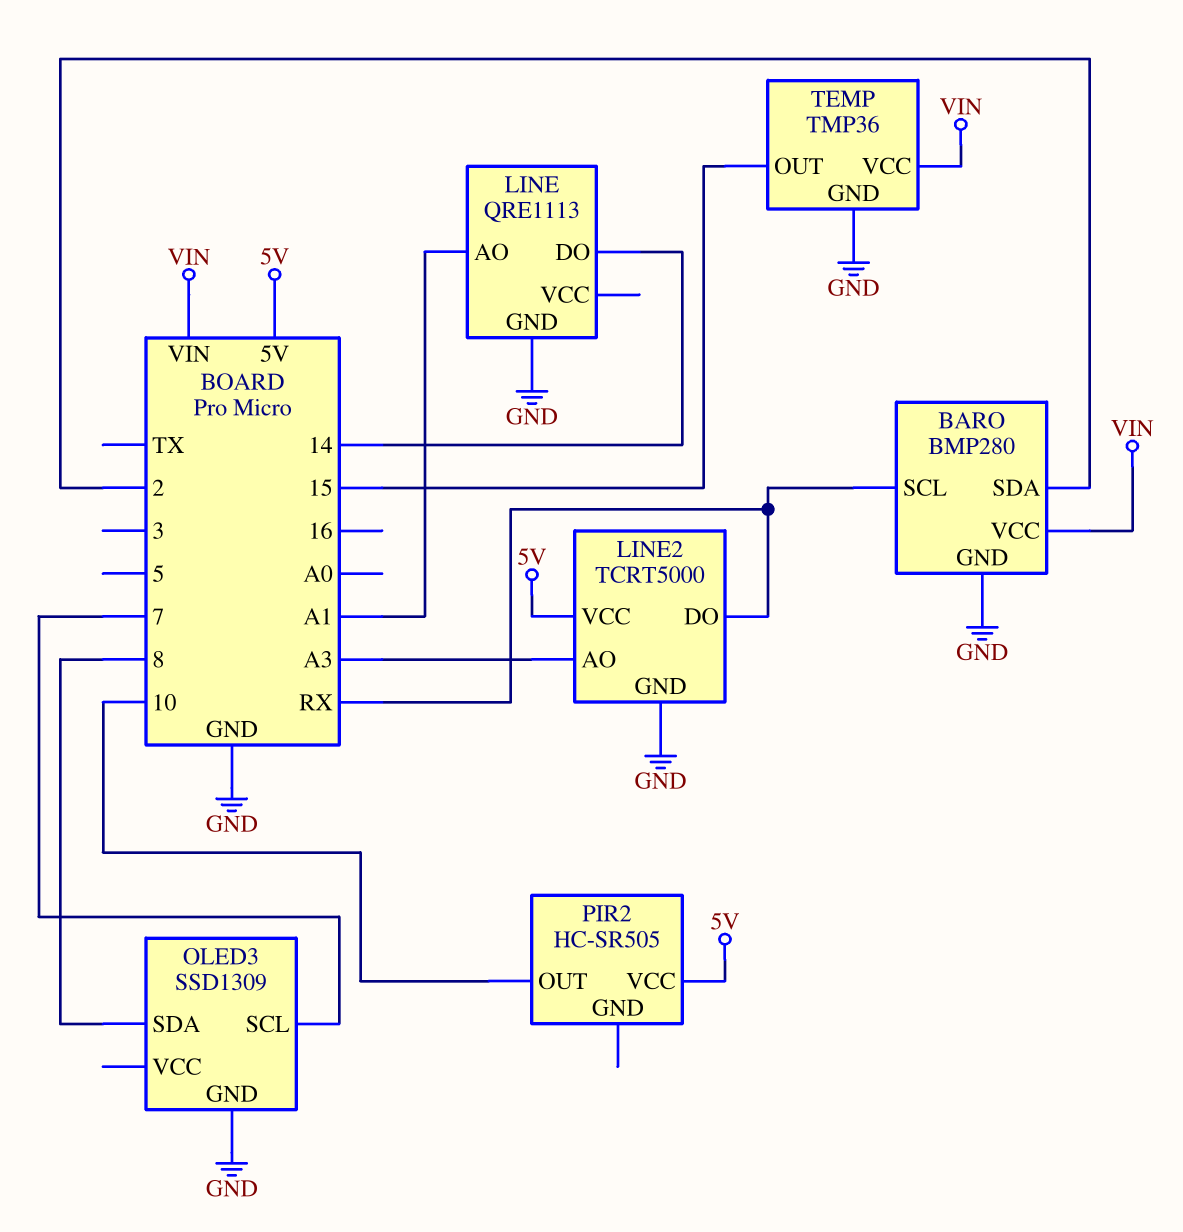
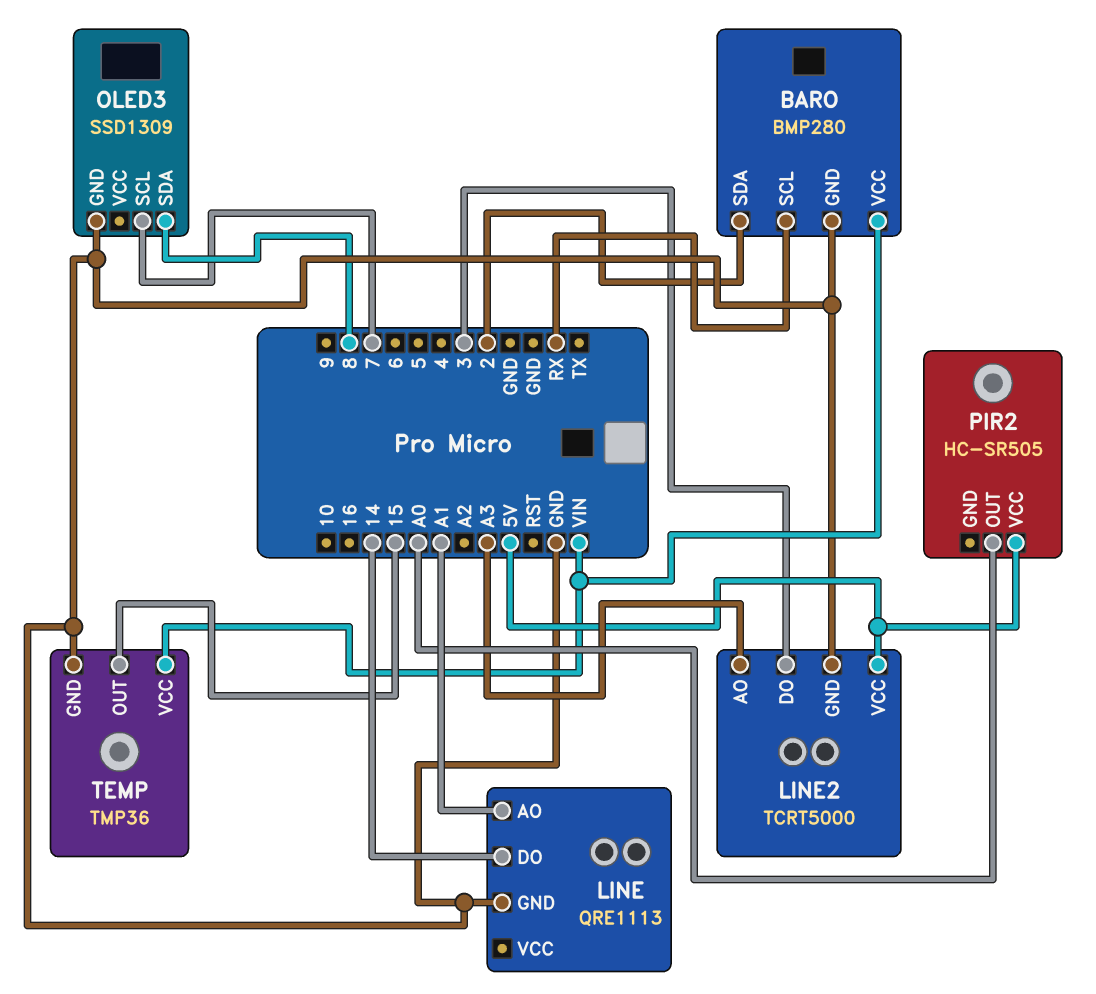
LINE2 pin DO: RX -> 3
PIR2 pin OUT: 10 -> A0

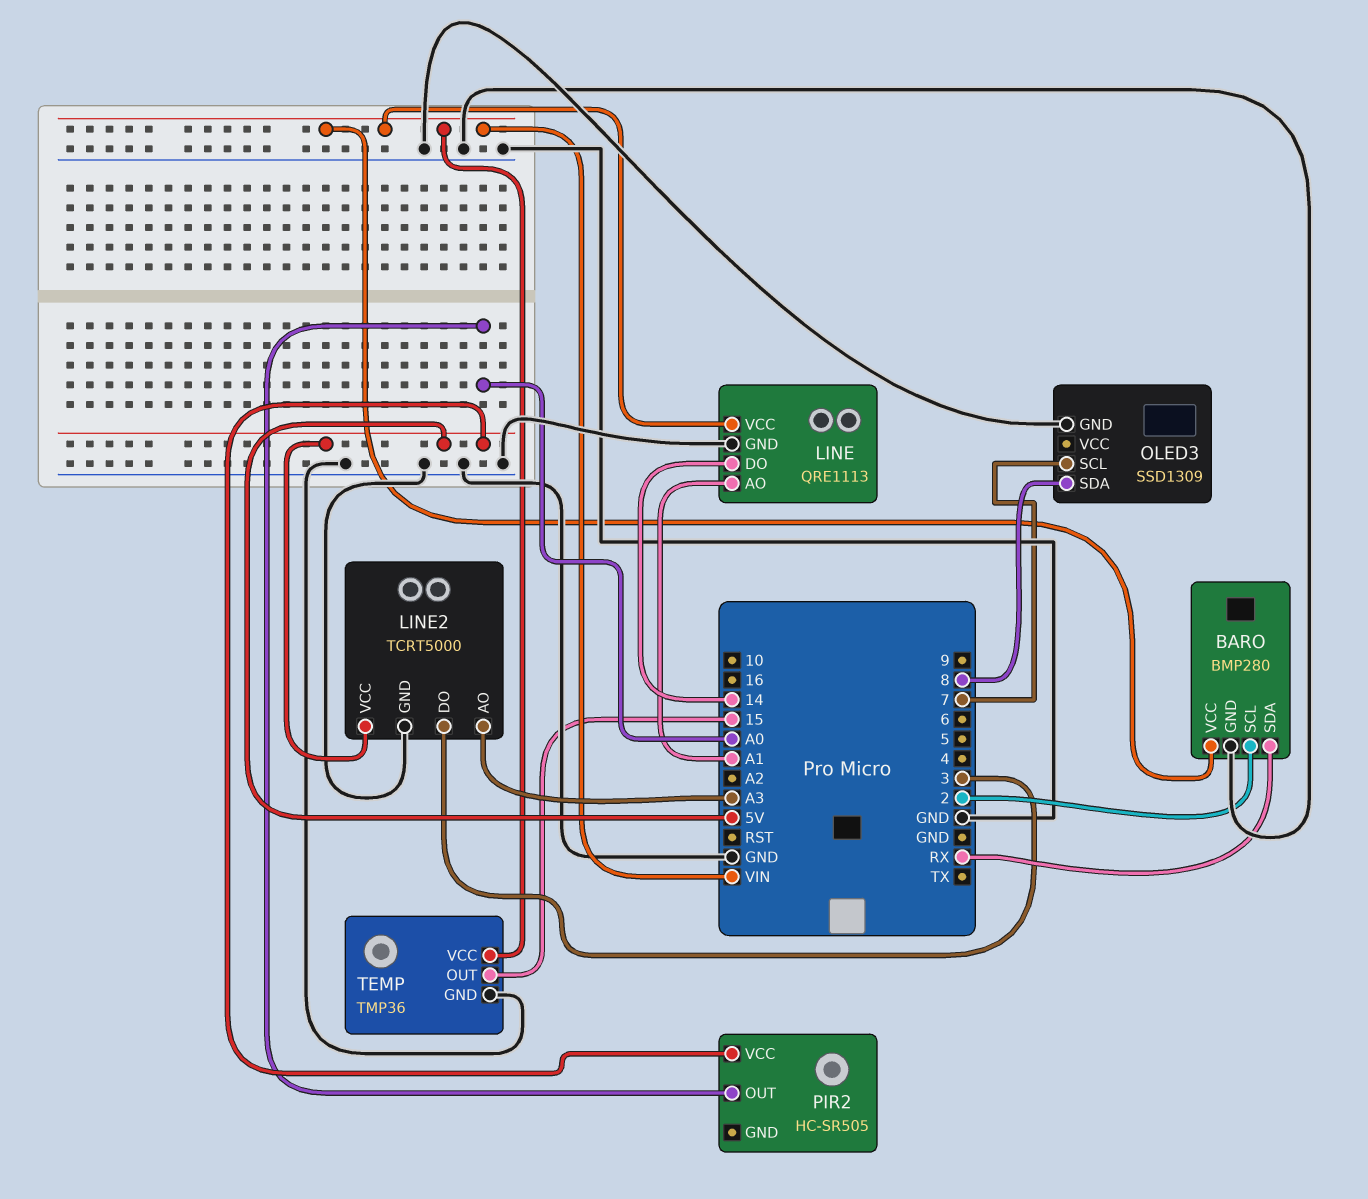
BARO pin SCL: RX -> 2
BARO pin SDA: 2 -> RX
LINE pin VCC: none -> VIN

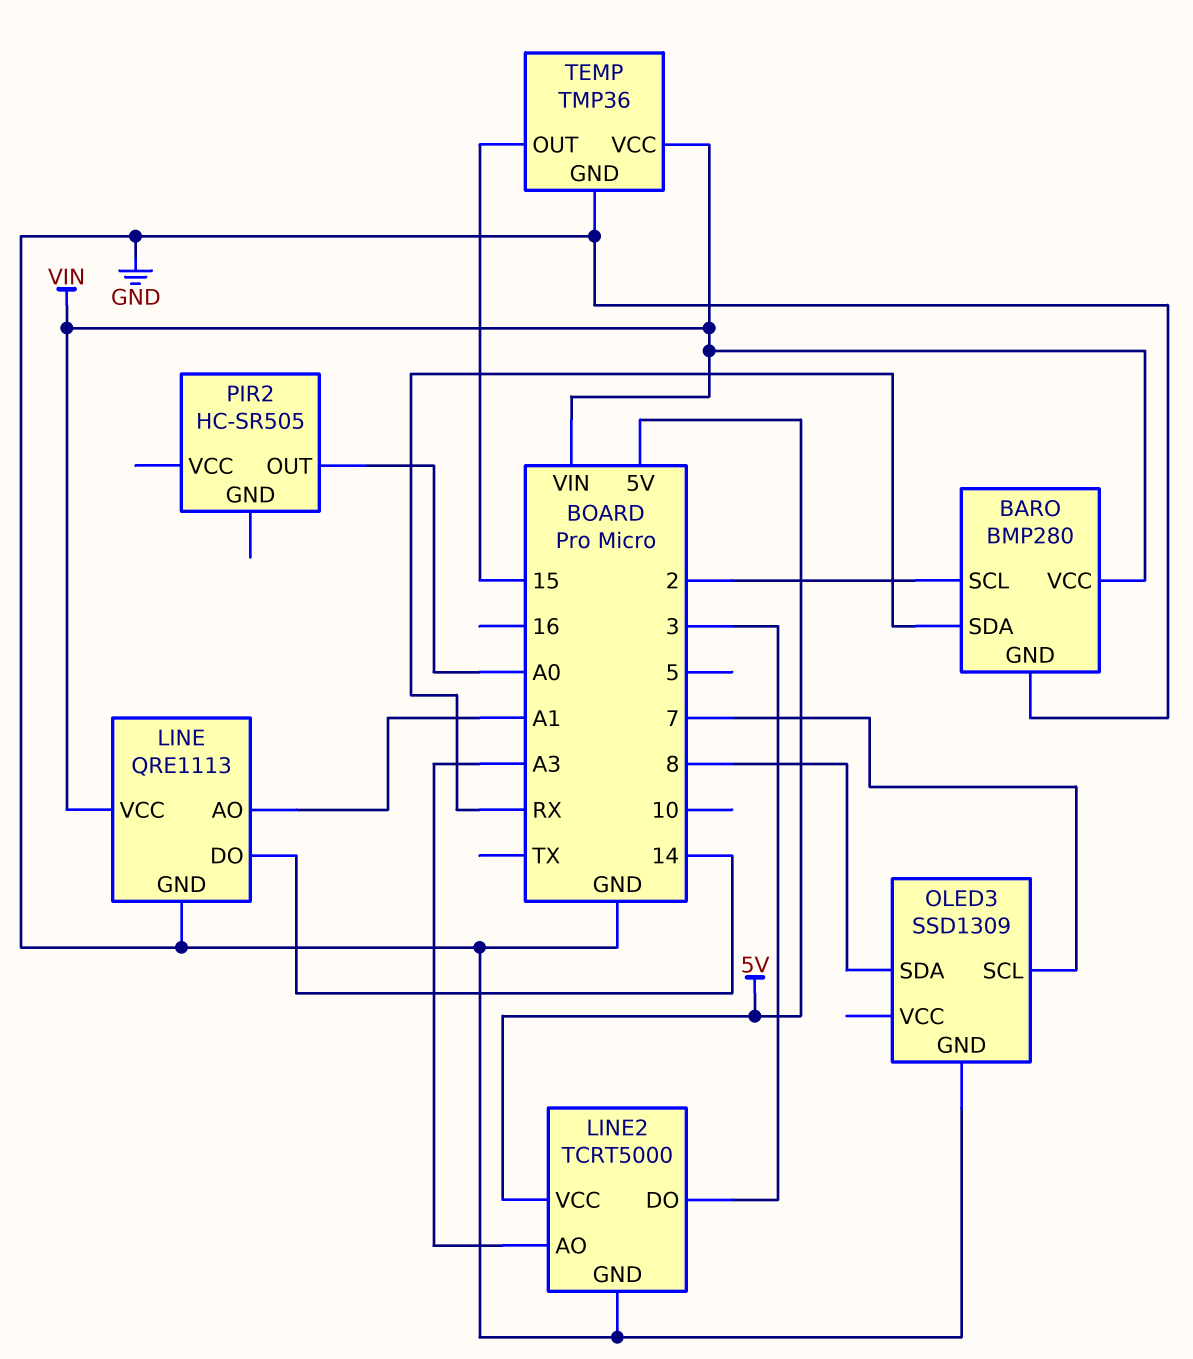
PIR2 pin VCC: 5V -> none

